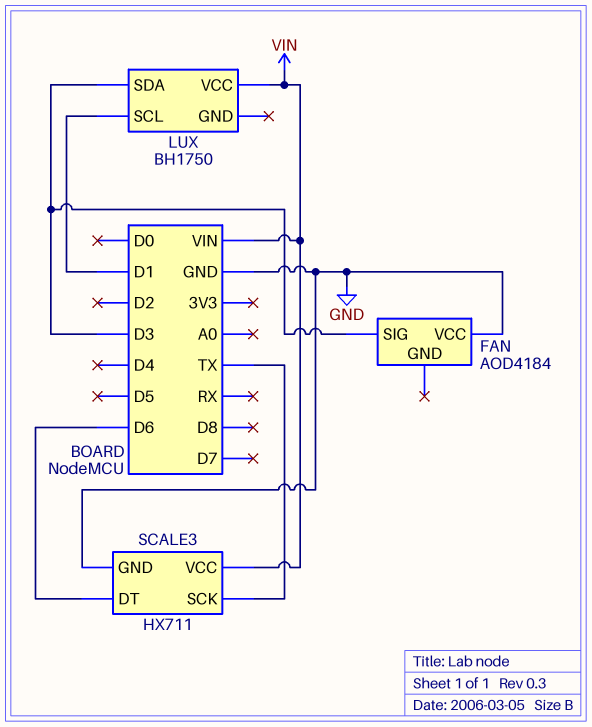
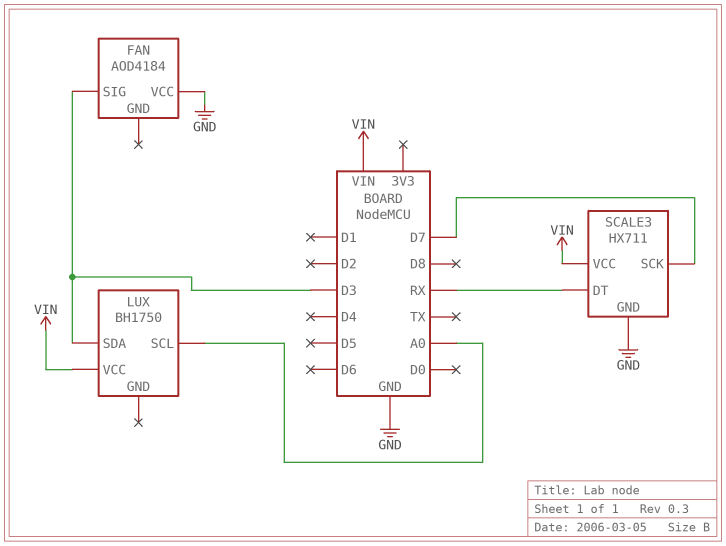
LUX pin SCL: D1 -> A0
SCALE3 pin DT: D6 -> RX
SCALE3 pin SCK: TX -> D7

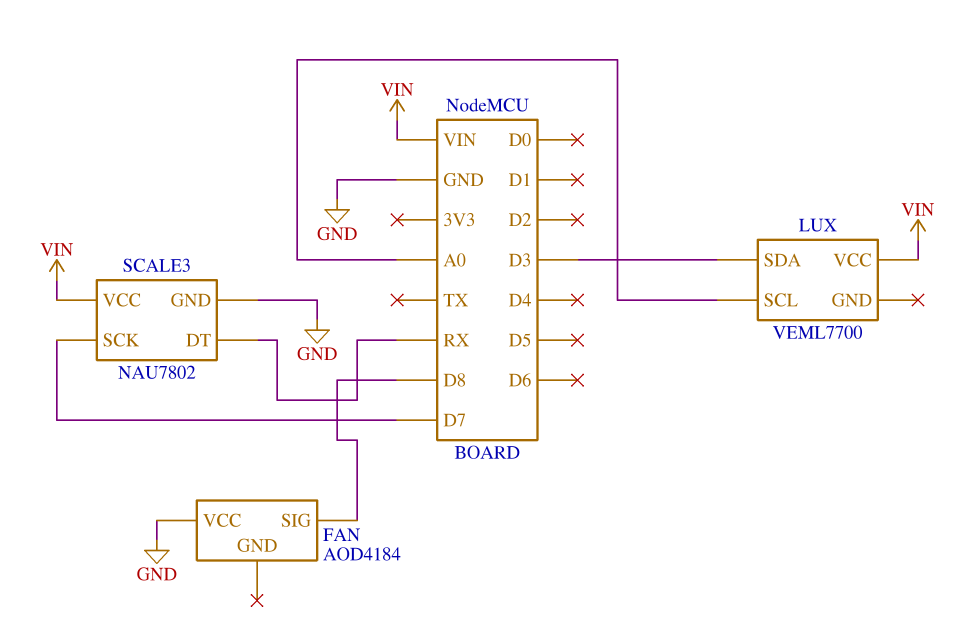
FAN pin SIG: D3 -> D8
LUX: BH1750 -> VEML7700
SCALE3: HX711 -> NAU7802

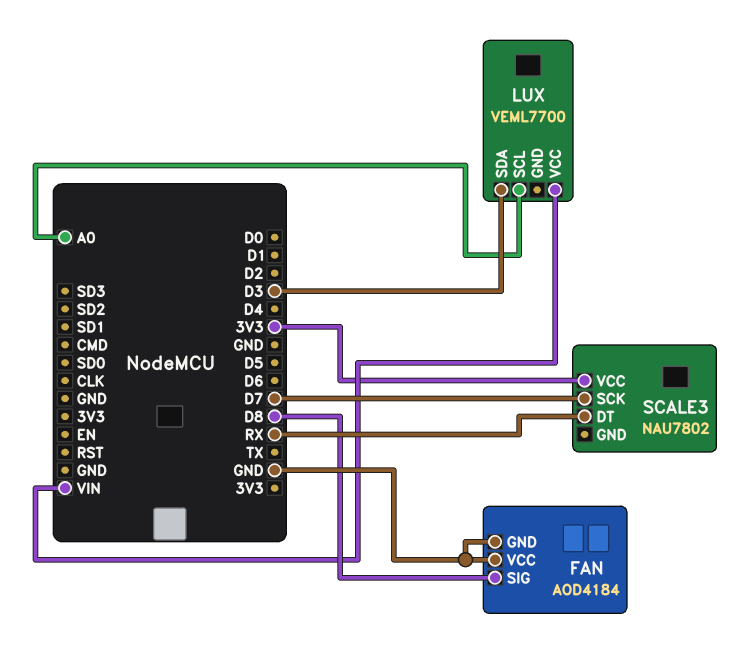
FAN pin GND: none -> GND
SCALE3 pin GND: GND -> none
SCALE3 pin VCC: VIN -> 3V3

